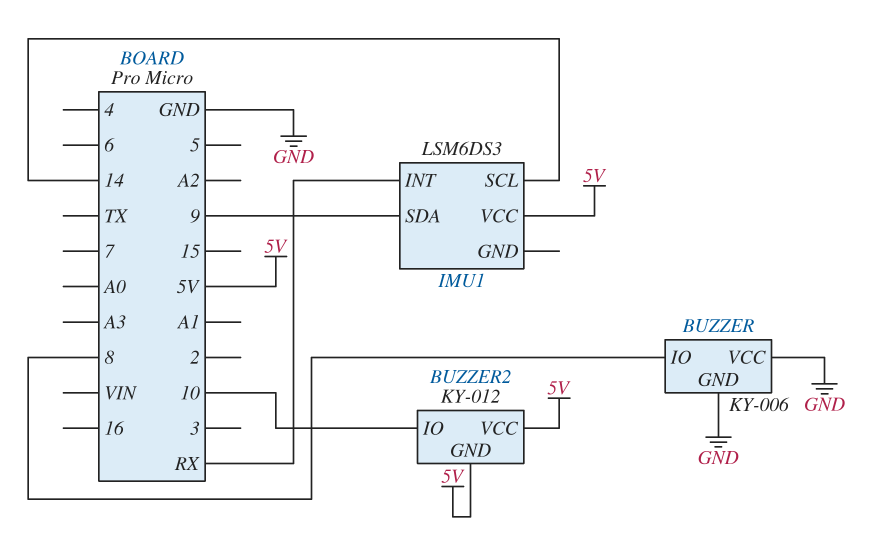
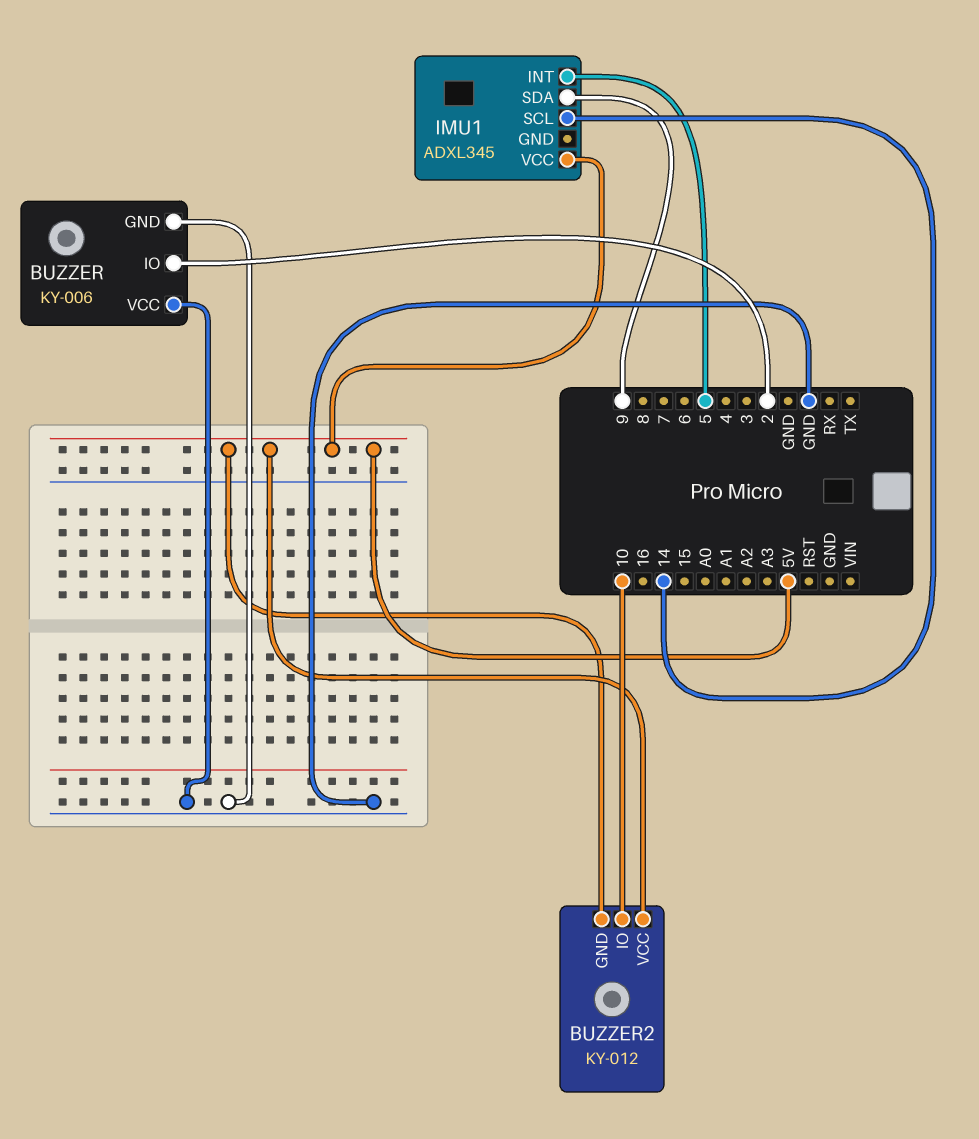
BUZZER pin IO: 8 -> 2
IMU1: LSM6DS3 -> ADXL345
IMU1 pin INT: RX -> 5

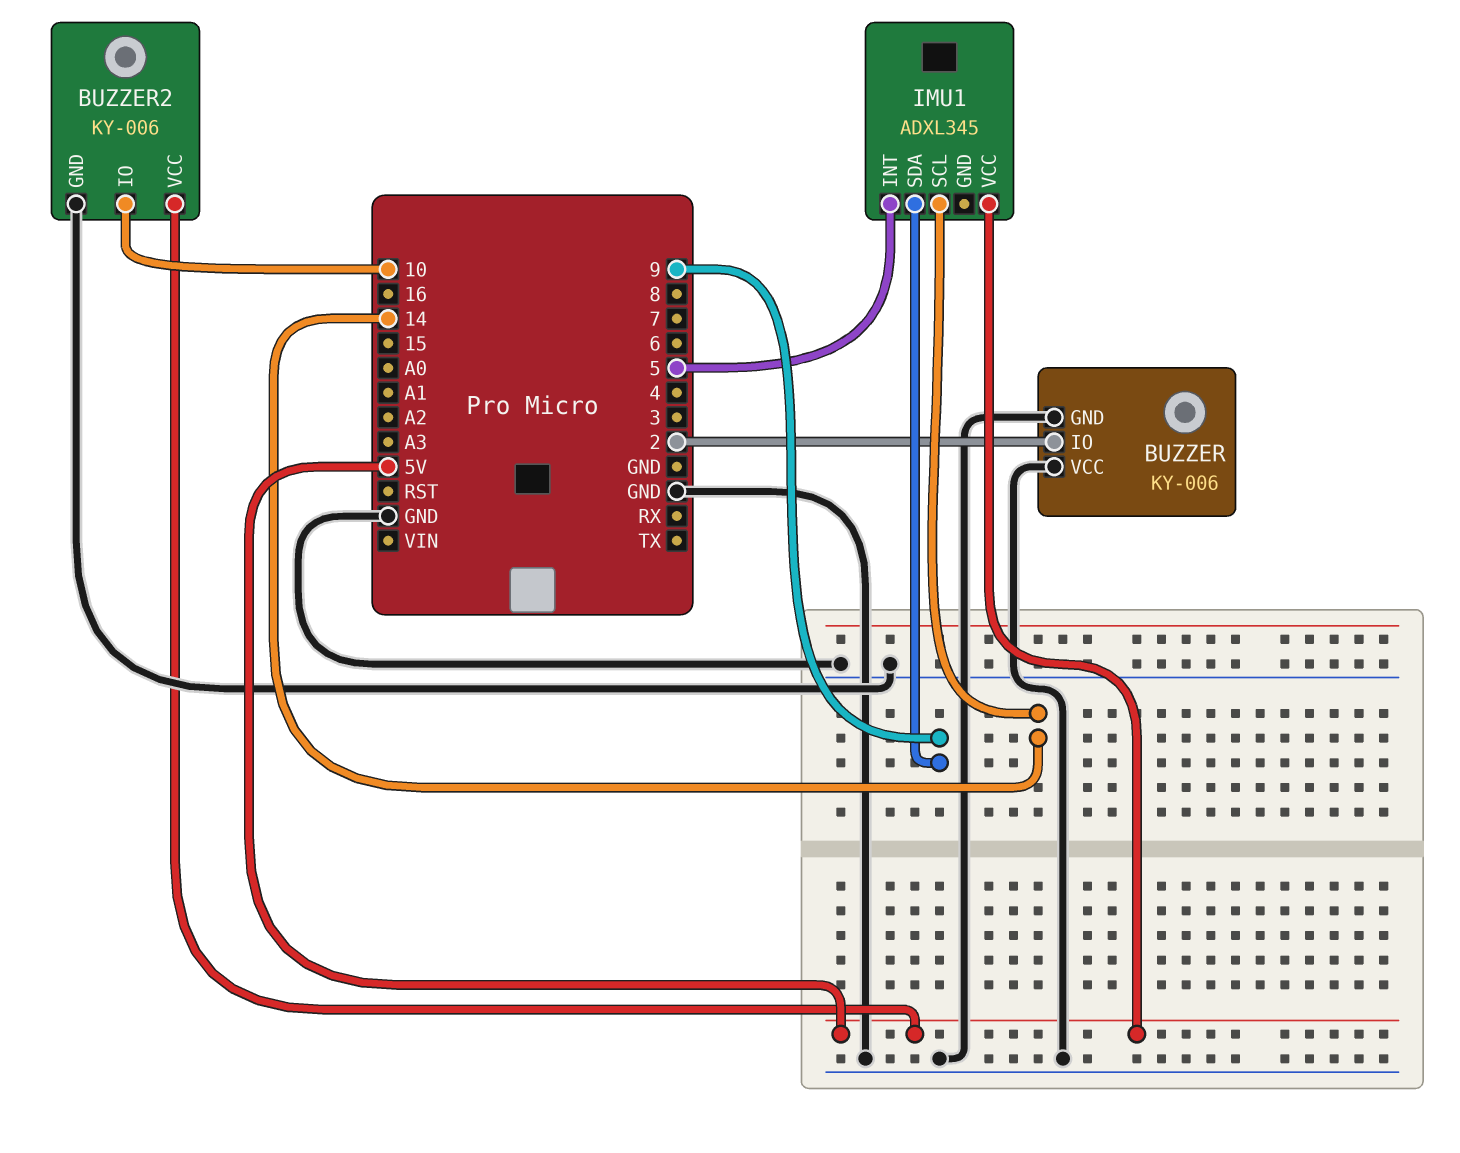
BUZZER2: KY-012 -> KY-006
BUZZER2 pin GND: 5V -> GND

